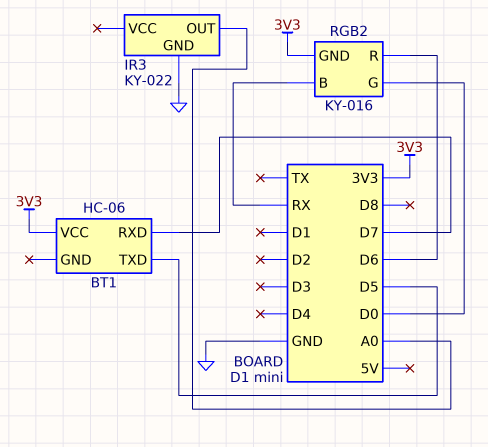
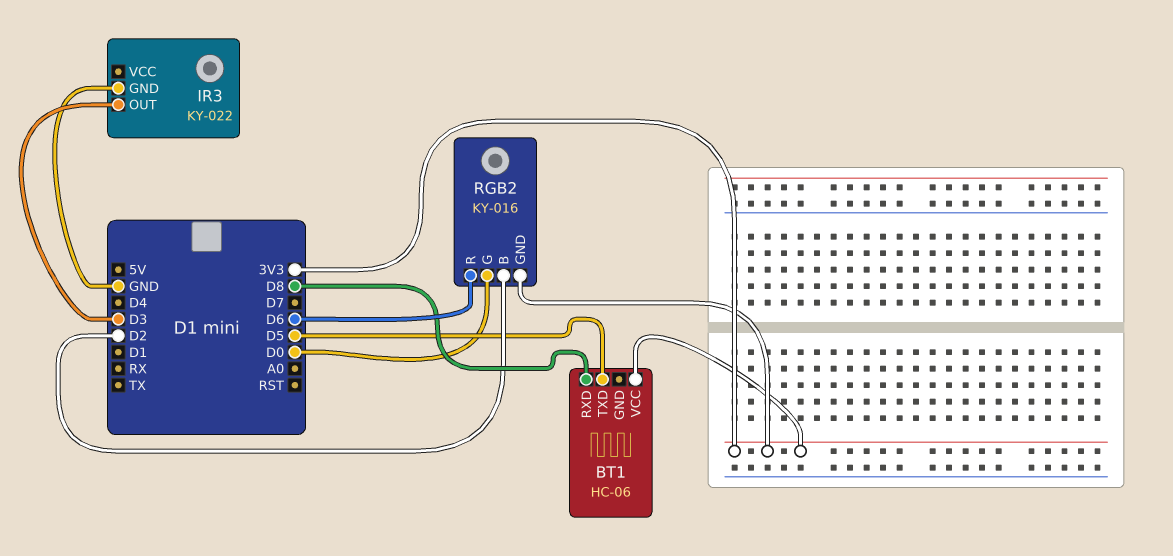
BT1 pin RXD: D7 -> D8
IR3 pin OUT: A0 -> D3
RGB2 pin B: RX -> D2

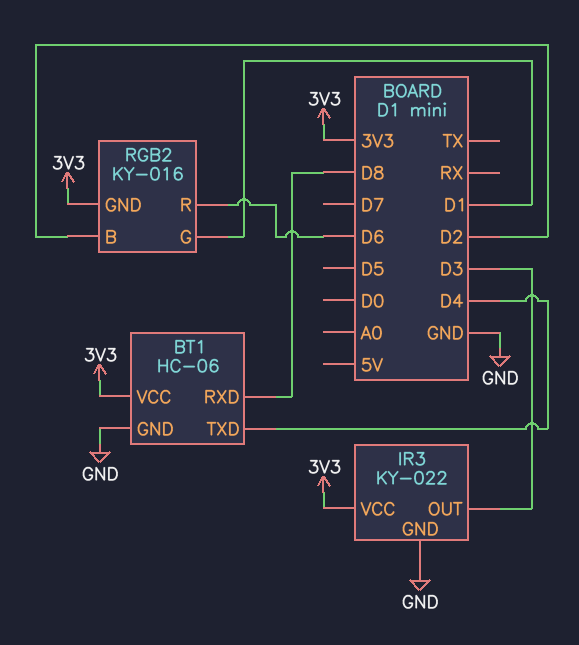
BT1 pin GND: none -> GND
BT1 pin TXD: D5 -> D4
IR3 pin VCC: none -> 3V3
RGB2 pin G: D0 -> D1

